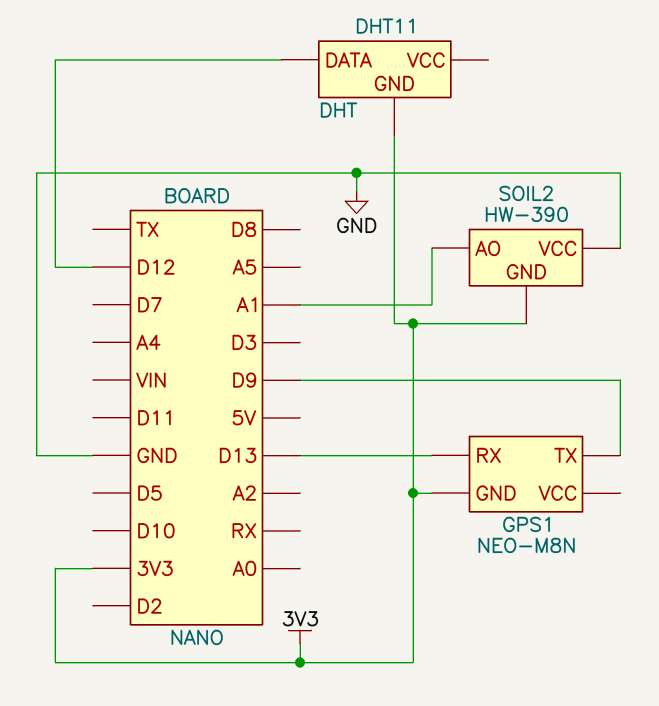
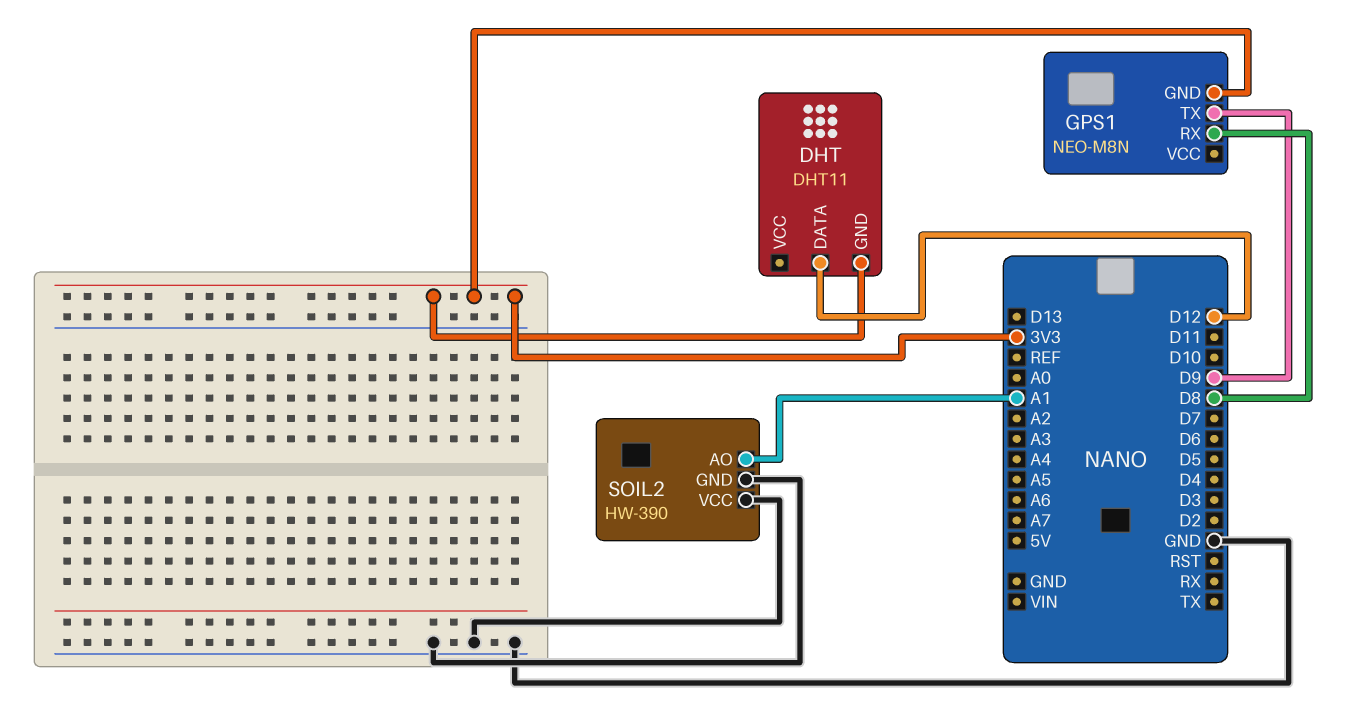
GPS1 pin RX: D13 -> D8
SOIL2 pin GND: 3V3 -> GND

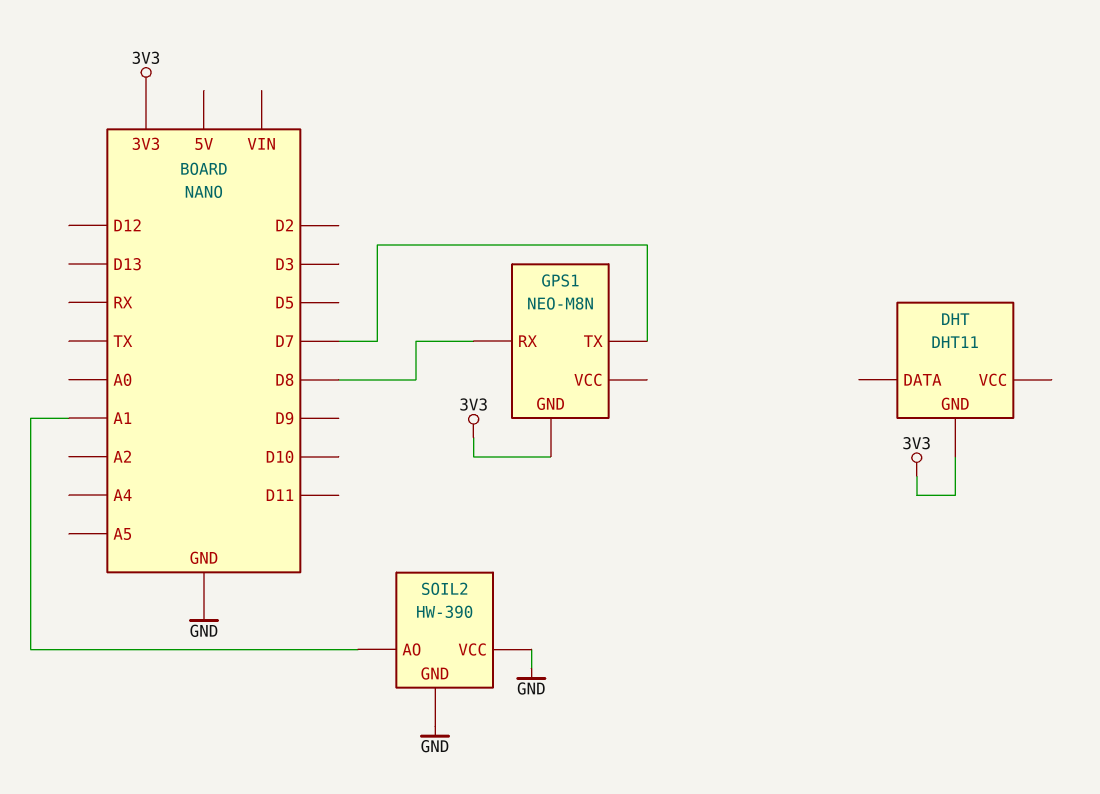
DHT pin DATA: D12 -> none
GPS1 pin TX: D9 -> D7

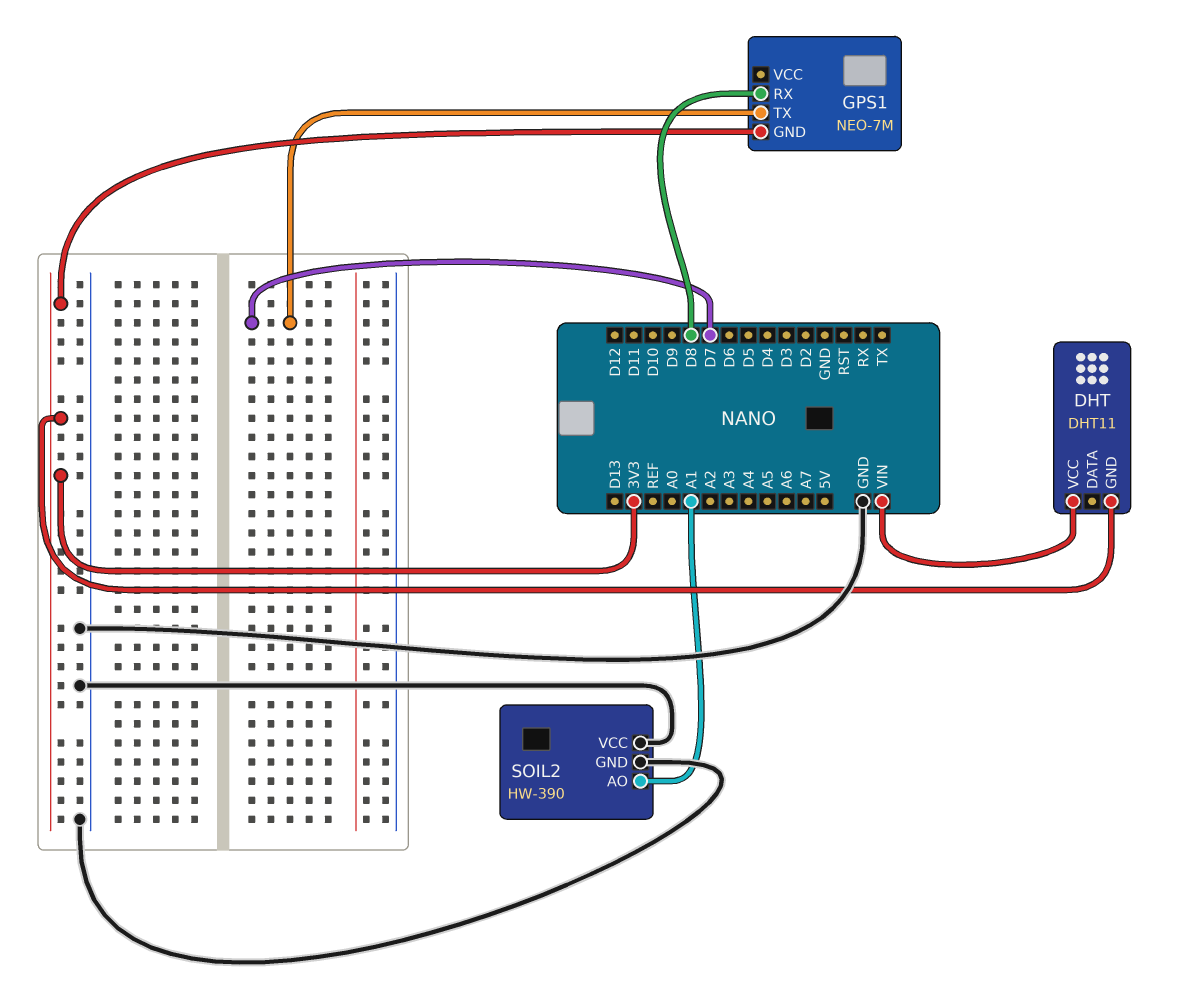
DHT pin VCC: none -> VIN
GPS1: NEO-M8N -> NEO-7M

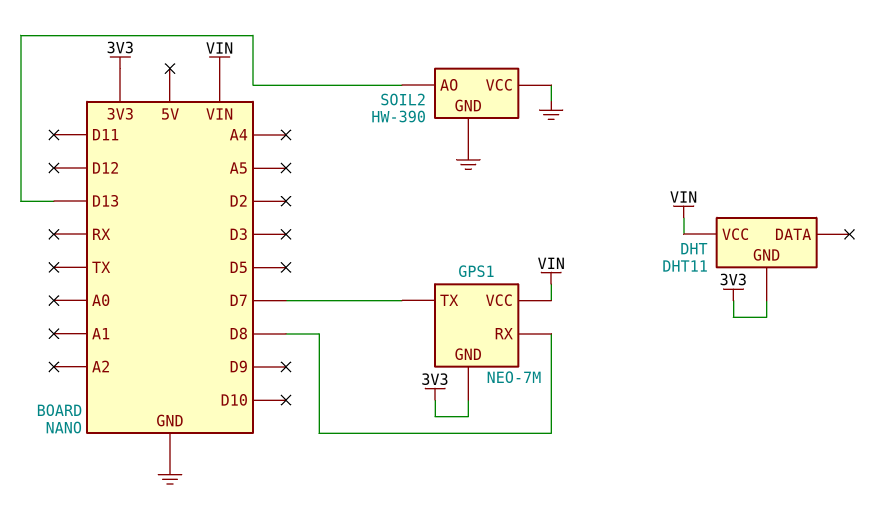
GPS1 pin VCC: none -> VIN
SOIL2 pin AO: A1 -> D13

